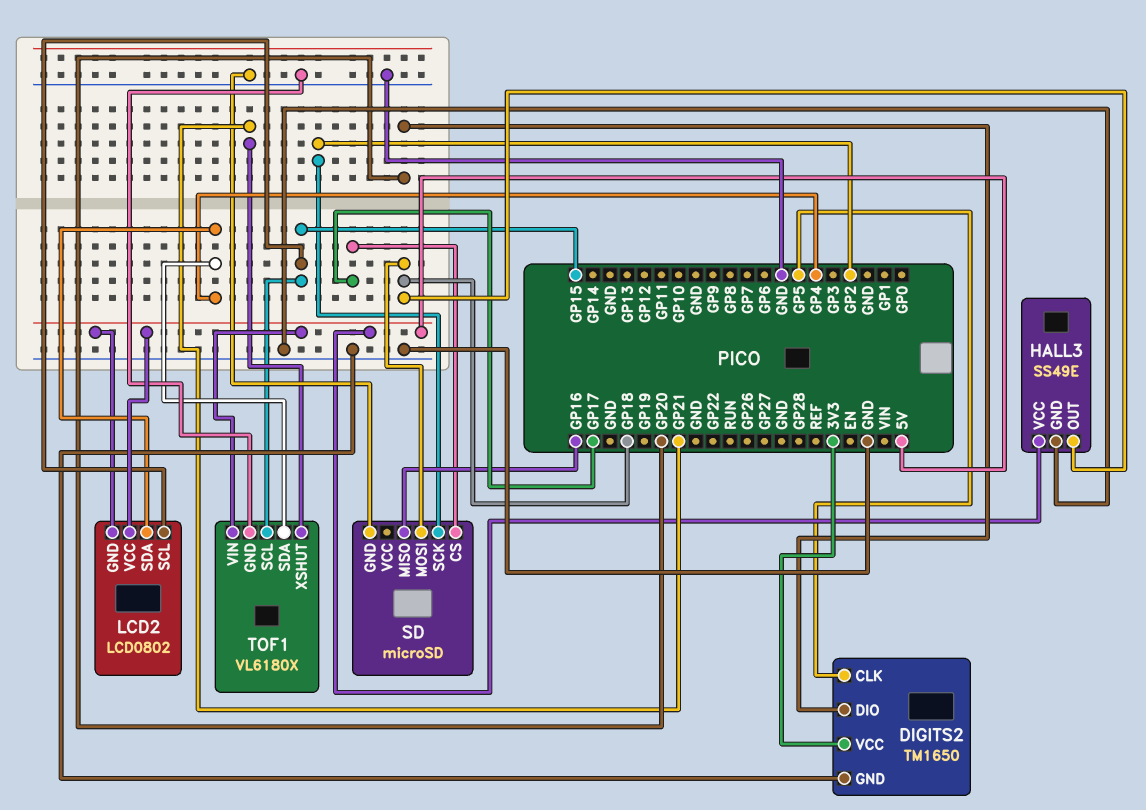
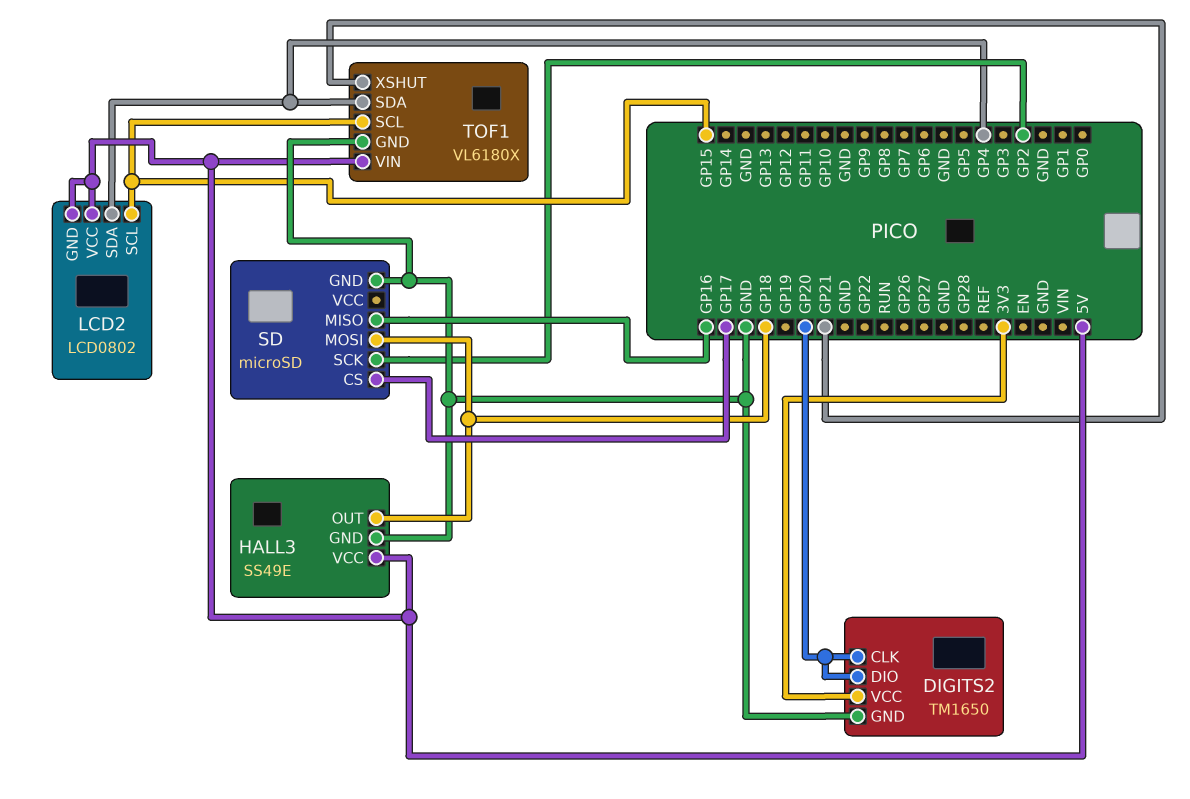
DIGITS2 pin CLK: GP5 -> GP20

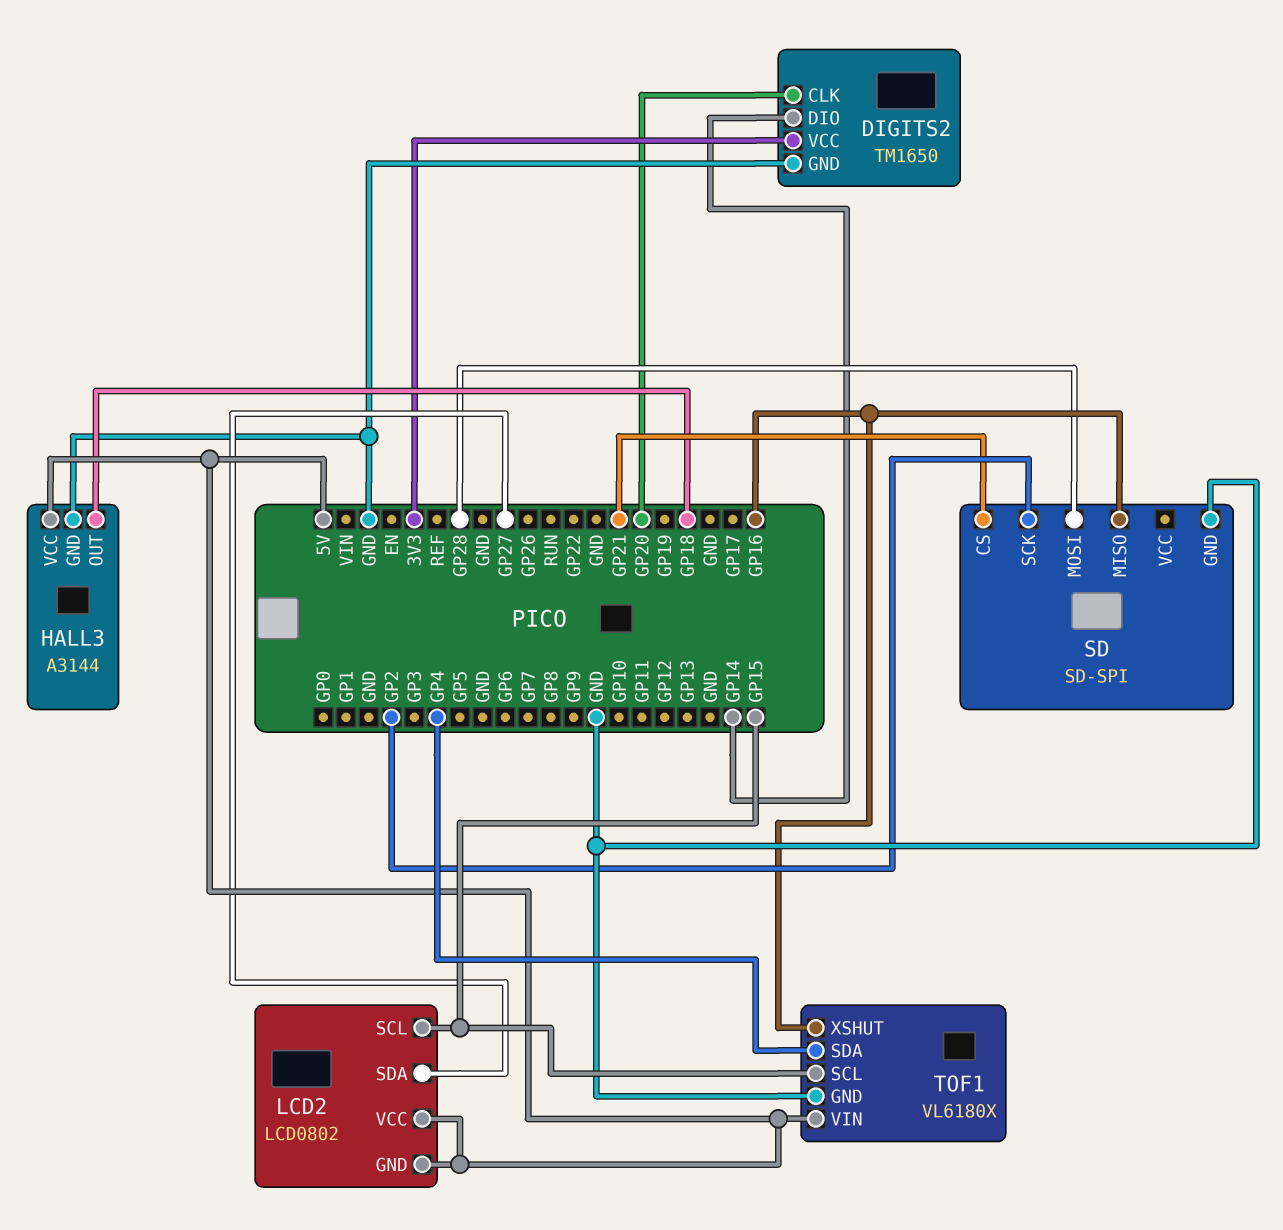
DIGITS2 pin DIO: GP20 -> GP14
HALL3: SS49E -> A3144
LCD2 pin SDA: GP4 -> GP27
SD: microSD -> SD-SPI
SD pin CS: GP17 -> GP21
SD pin MOSI: GP18 -> GP28
TOF1 pin XSHUT: GP21 -> GP16

